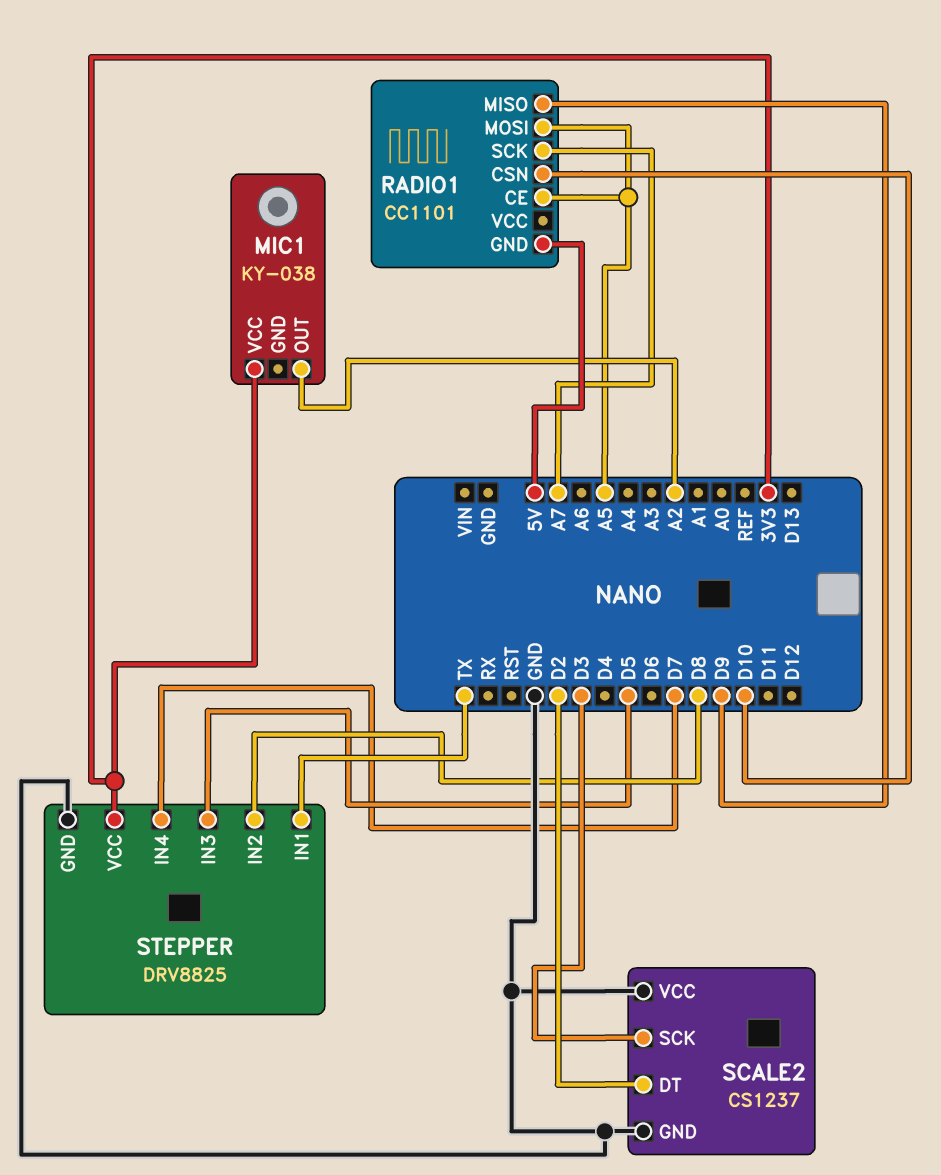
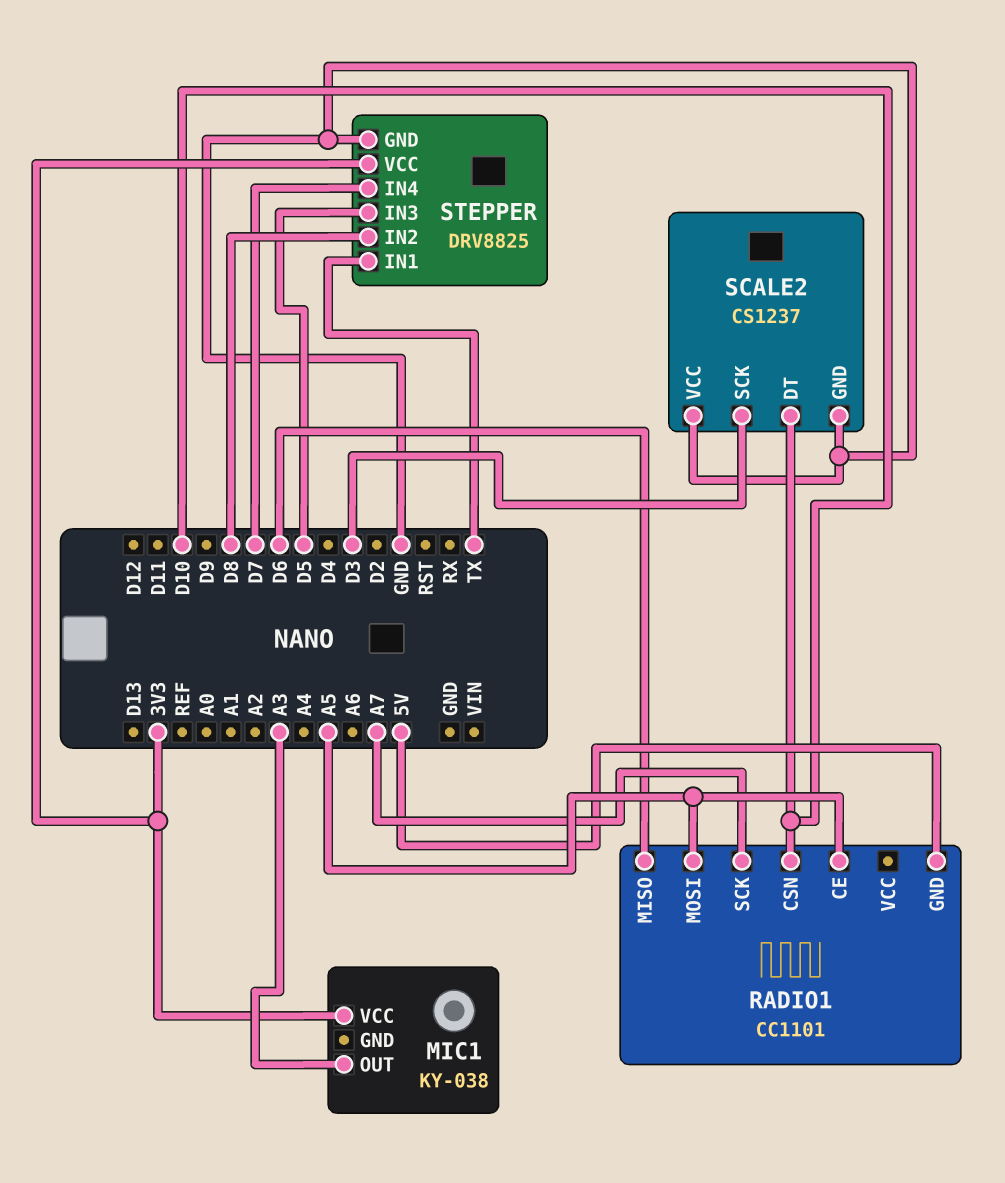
MIC1 pin OUT: A2 -> A3
RADIO1 pin MISO: D9 -> D6
SCALE2 pin DT: D2 -> D10

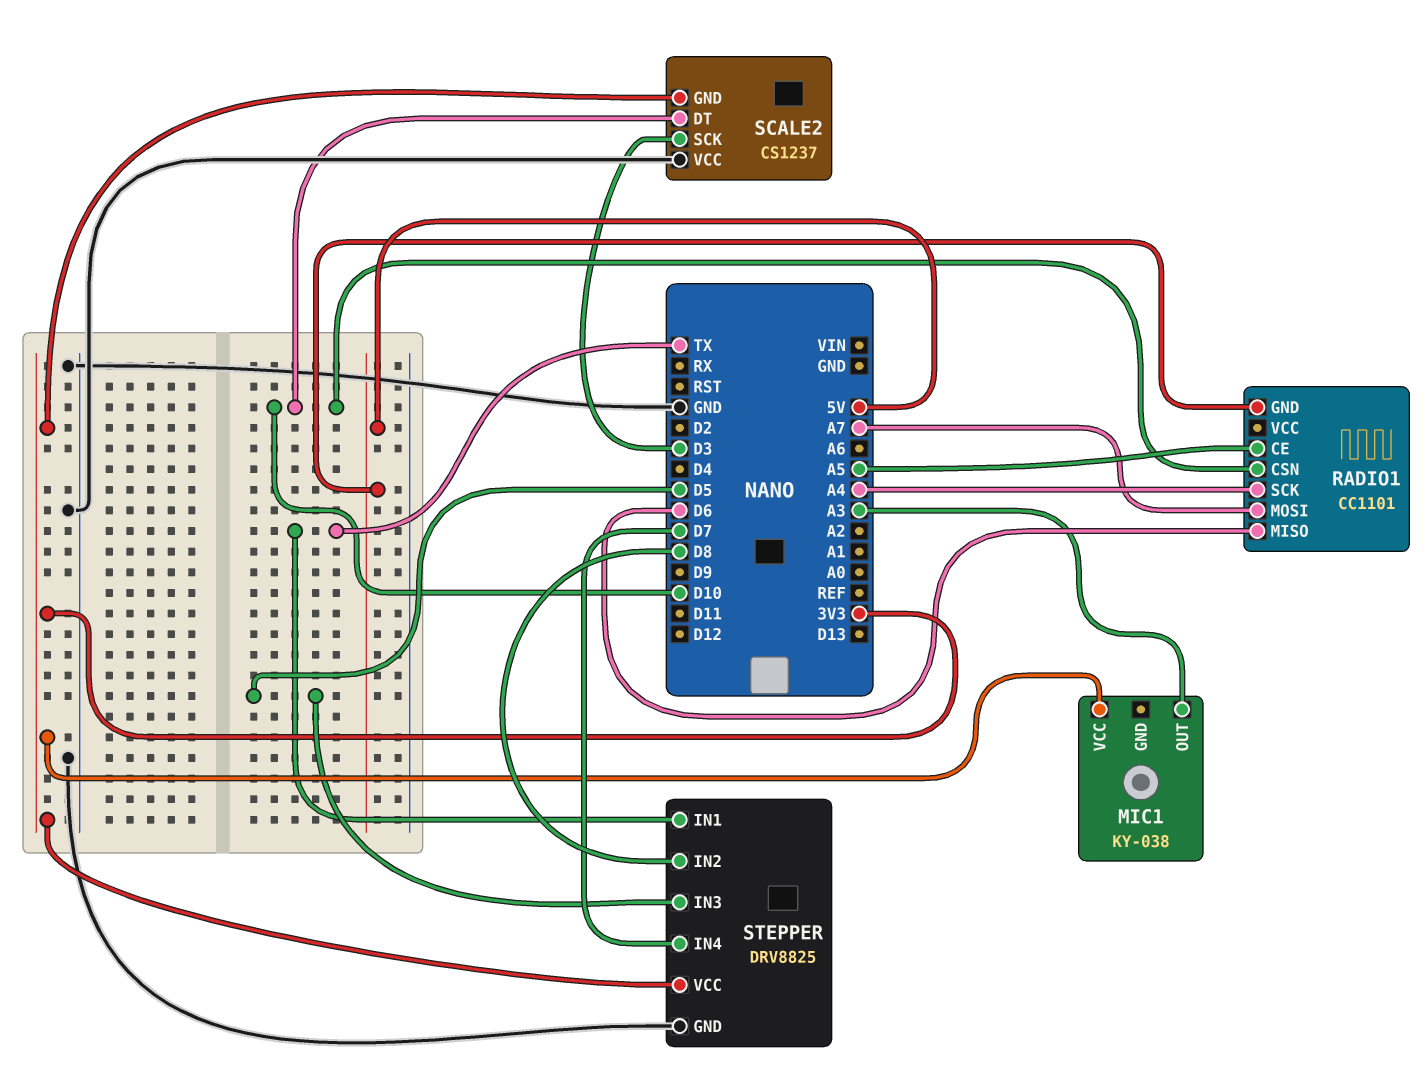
RADIO1 pin MOSI: A5 -> A7
RADIO1 pin SCK: A7 -> A4
SCALE2 pin GND: GND -> 3V3

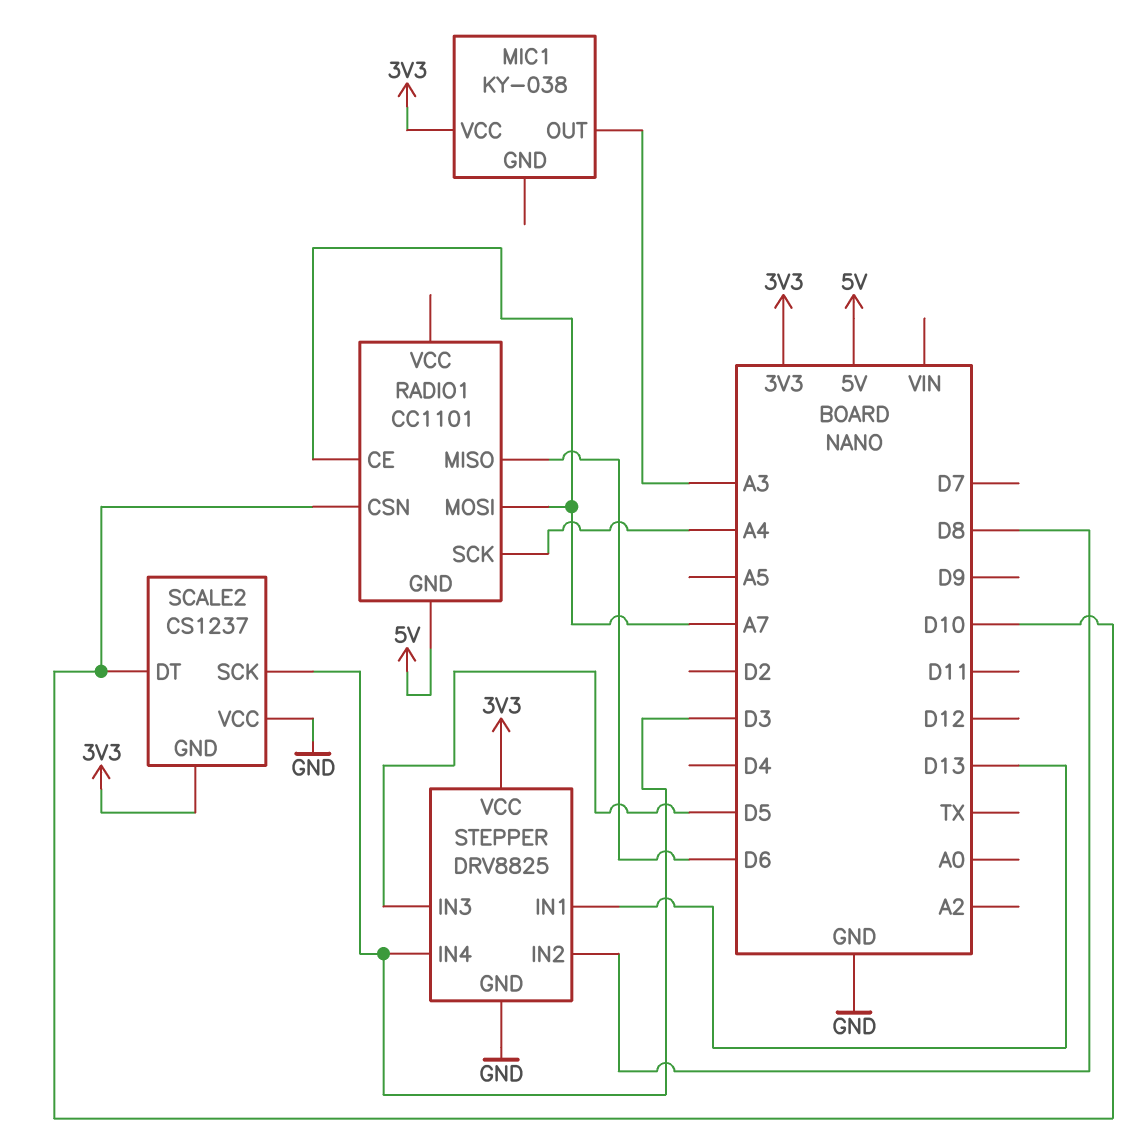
RADIO1 pin CE: A5 -> A7
STEPPER pin IN1: TX -> D13
STEPPER pin IN4: D7 -> D3

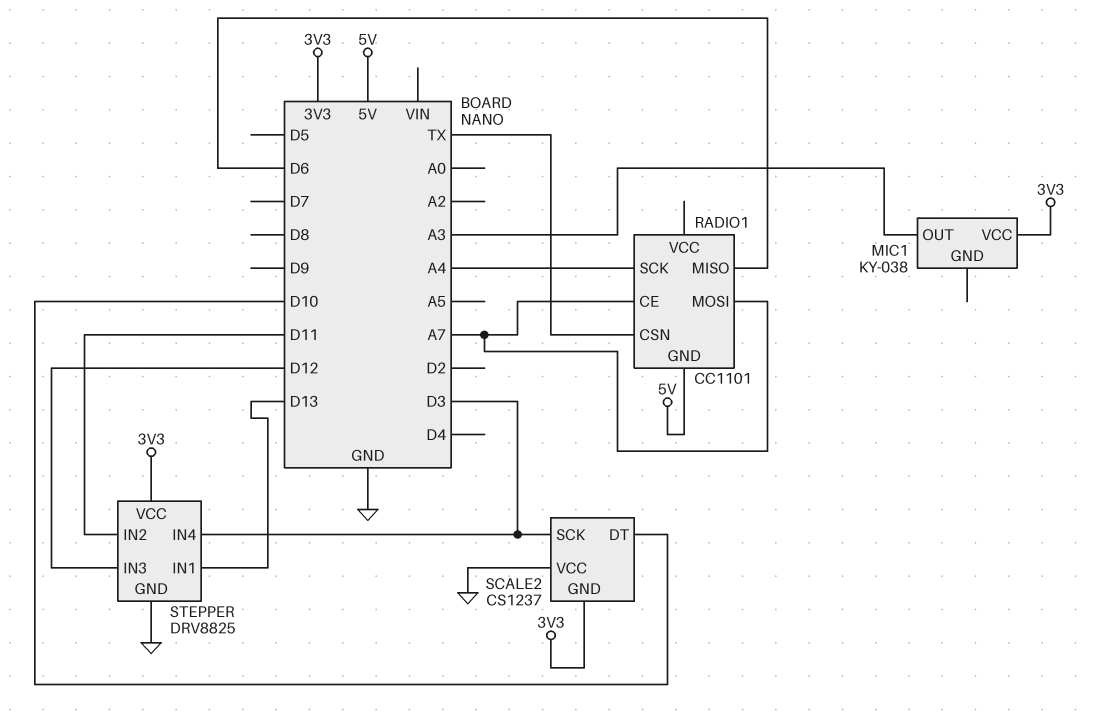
RADIO1 pin CSN: D10 -> TX
STEPPER pin IN2: D8 -> D11
STEPPER pin IN3: D5 -> D12

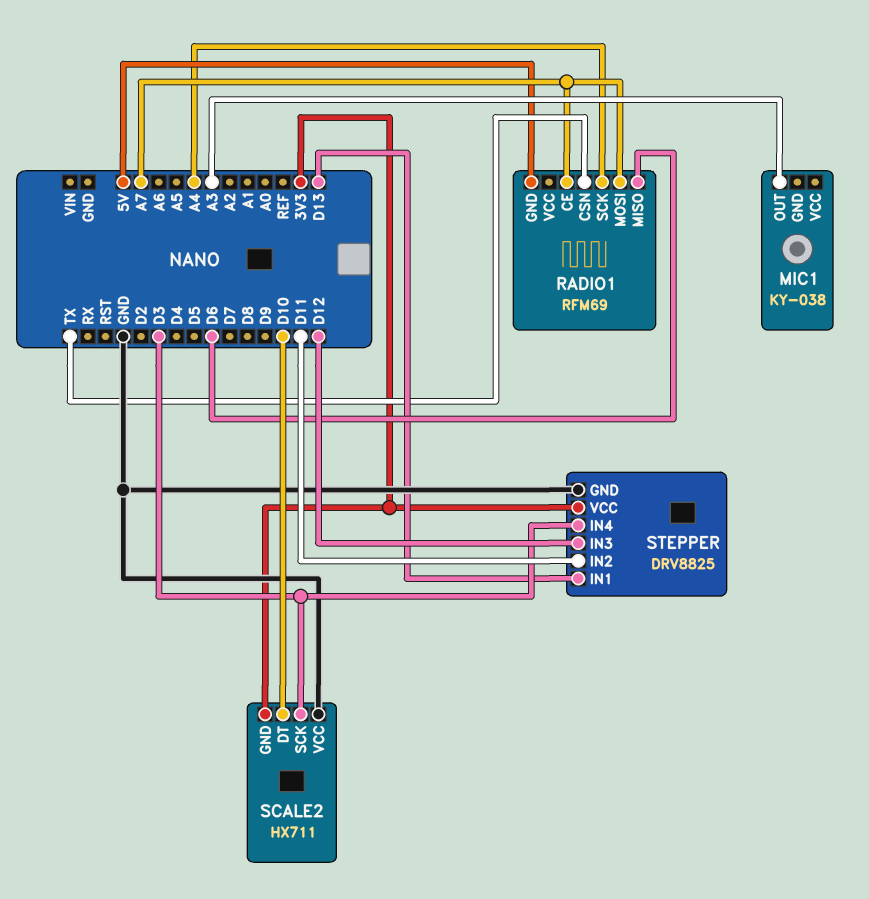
MIC1 pin VCC: 3V3 -> none
RADIO1: CC1101 -> RFM69
SCALE2: CS1237 -> HX711

